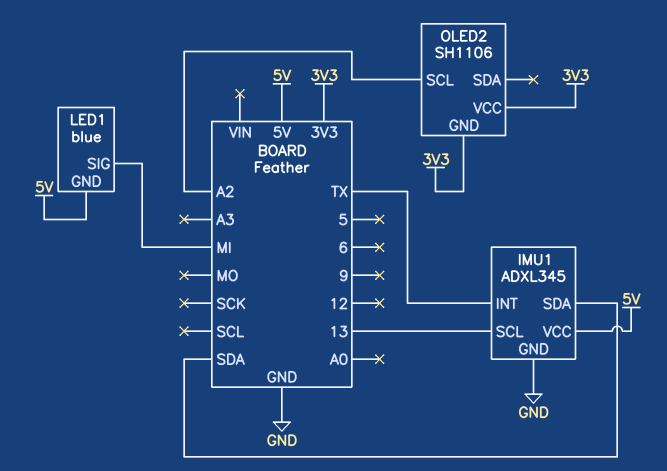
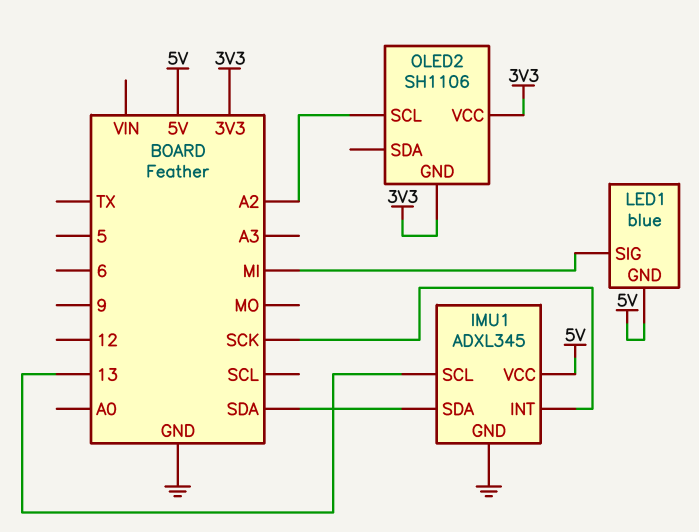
IMU1 pin INT: TX -> SCK

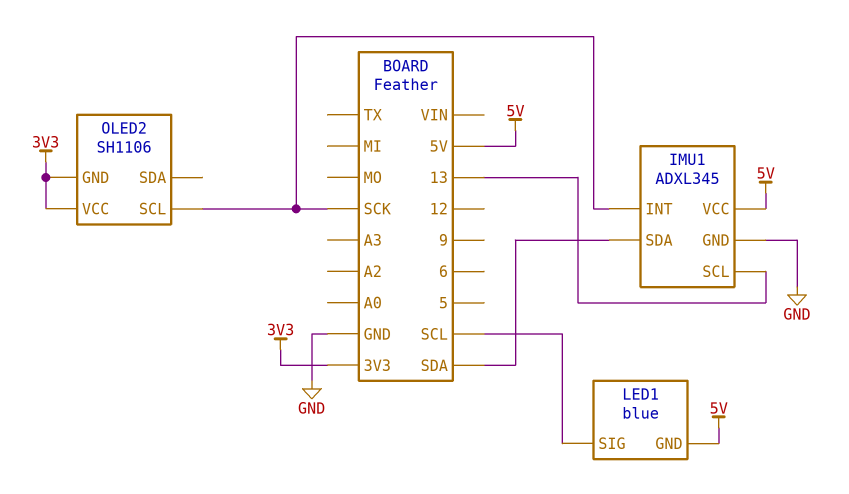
LED1 pin SIG: MI -> SCL
OLED2 pin SCL: A2 -> SCK

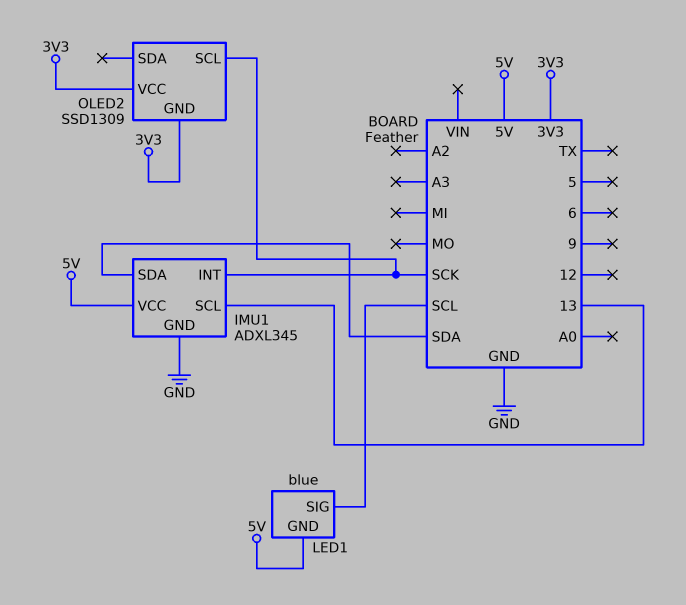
OLED2: SH1106 -> SSD1309

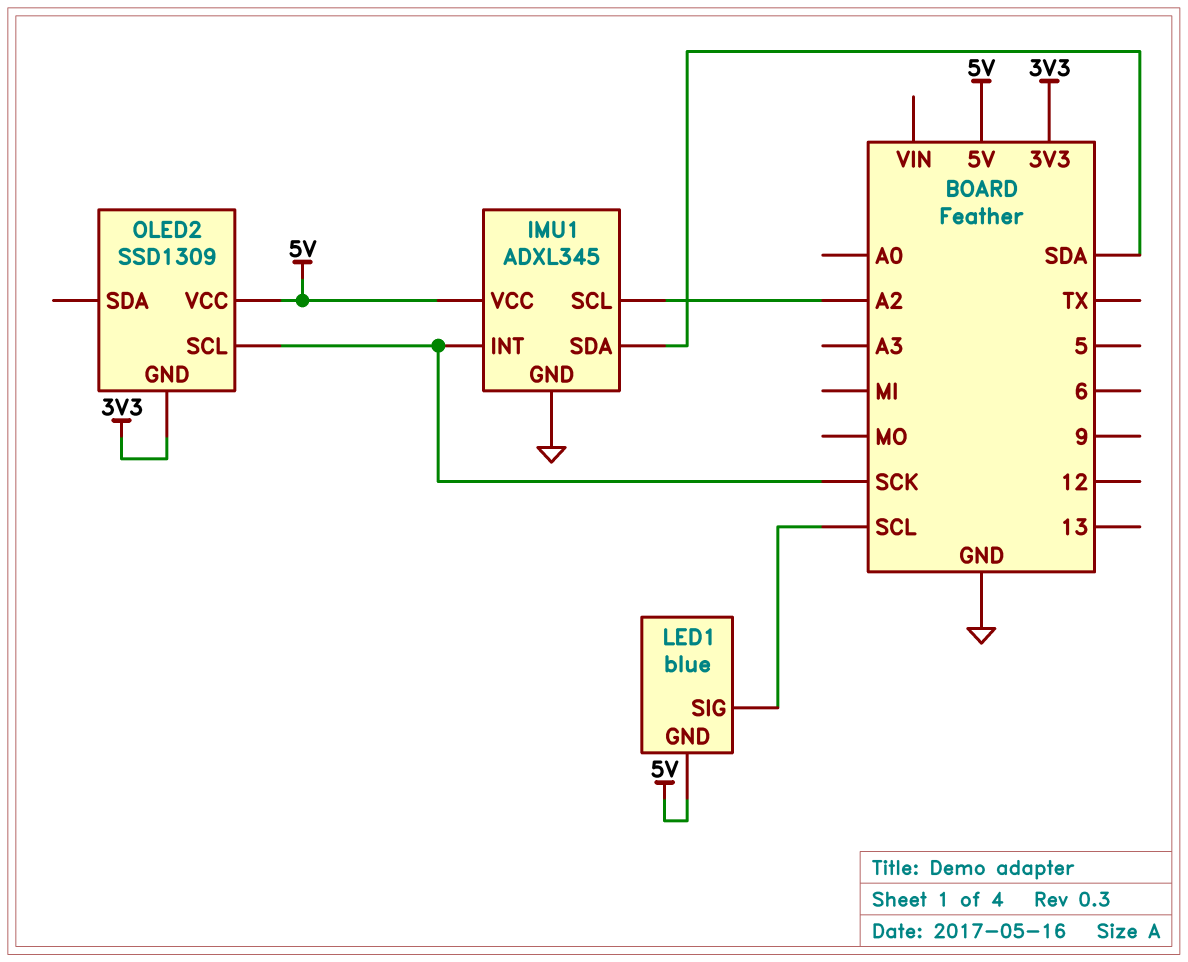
IMU1 pin SCL: 13 -> A2
OLED2 pin VCC: 3V3 -> 5V

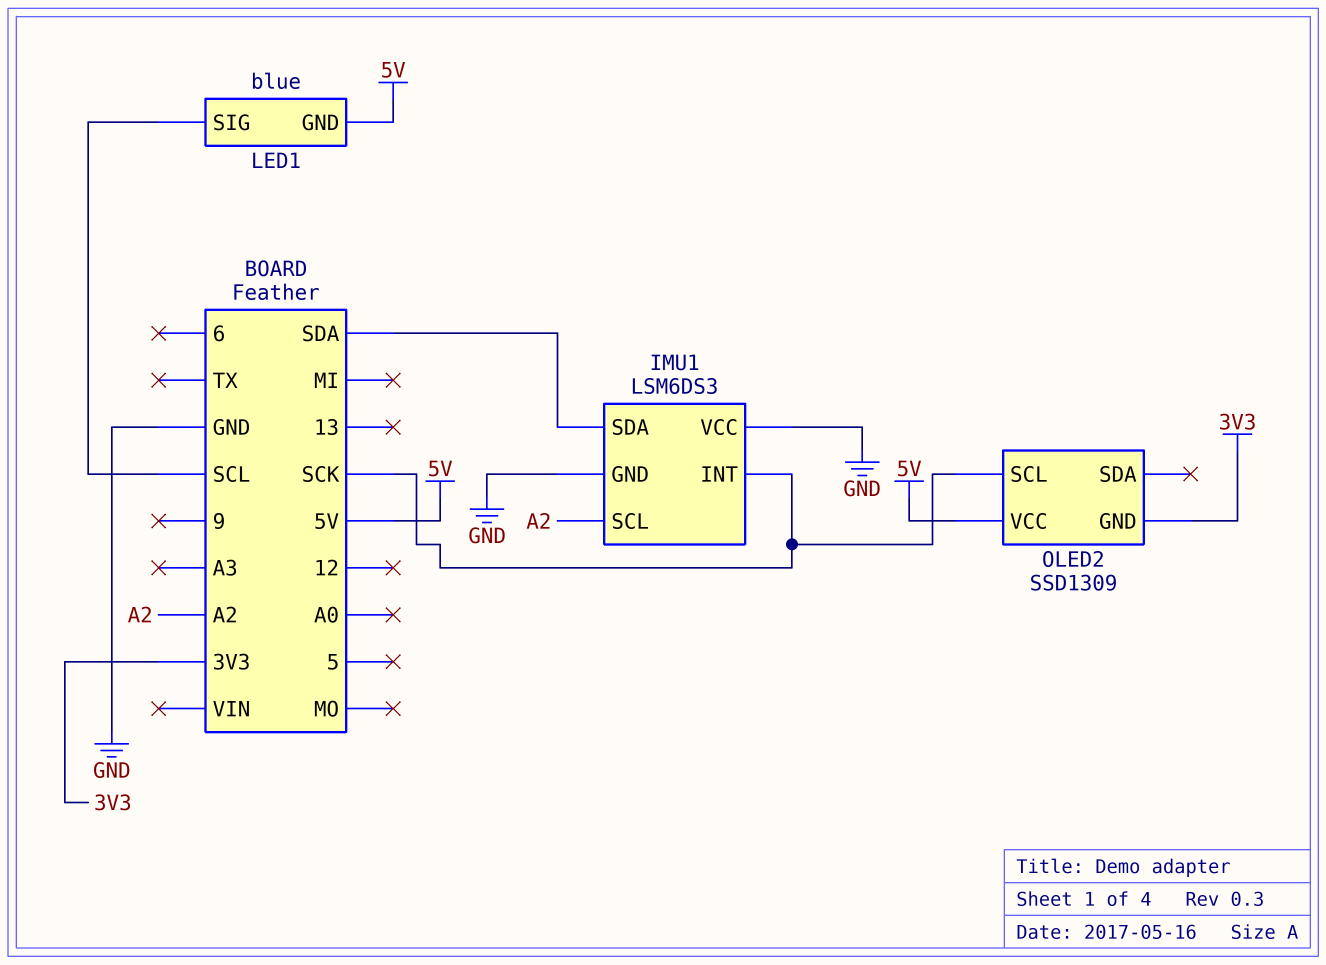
IMU1: ADXL345 -> LSM6DS3
IMU1 pin VCC: 5V -> GND

